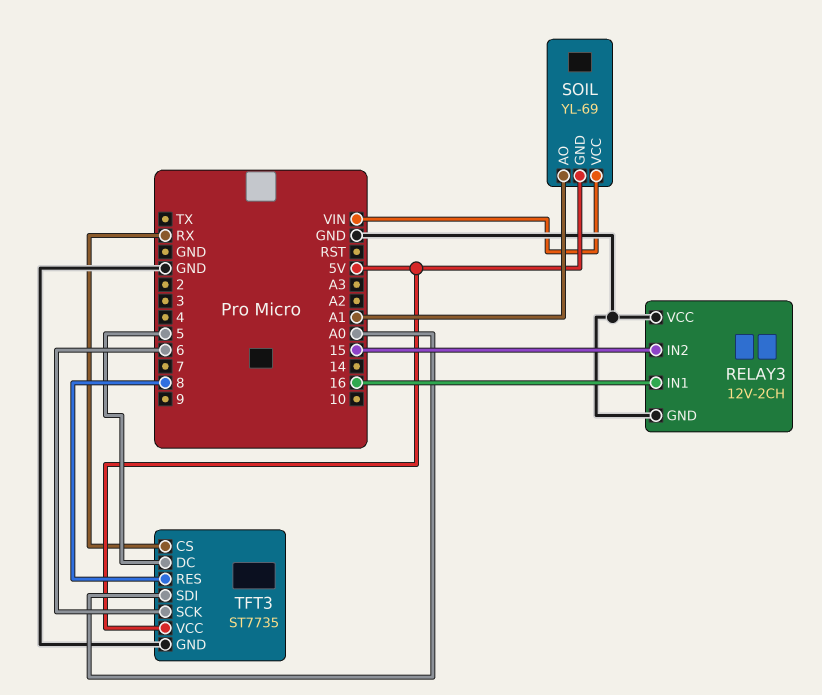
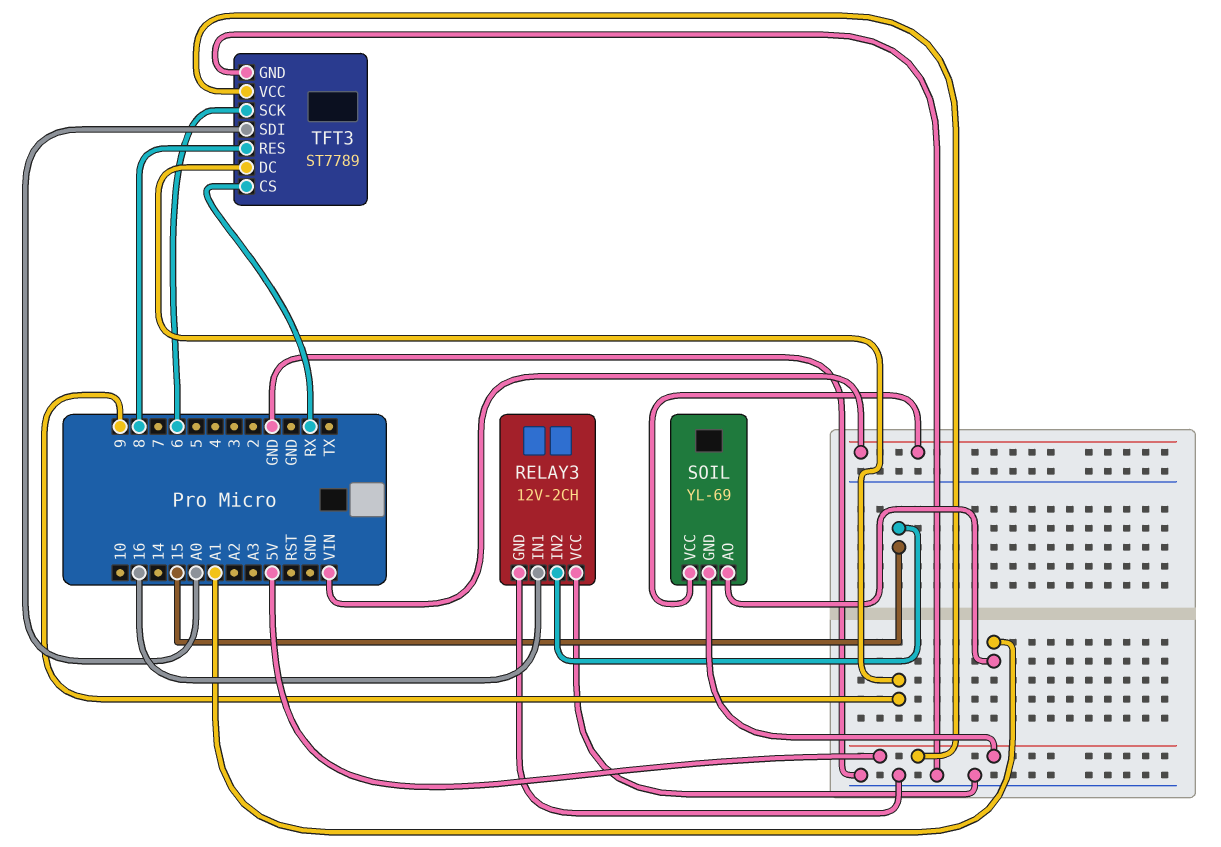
TFT3: ST7735 -> ST7789
TFT3 pin DC: 5 -> 9

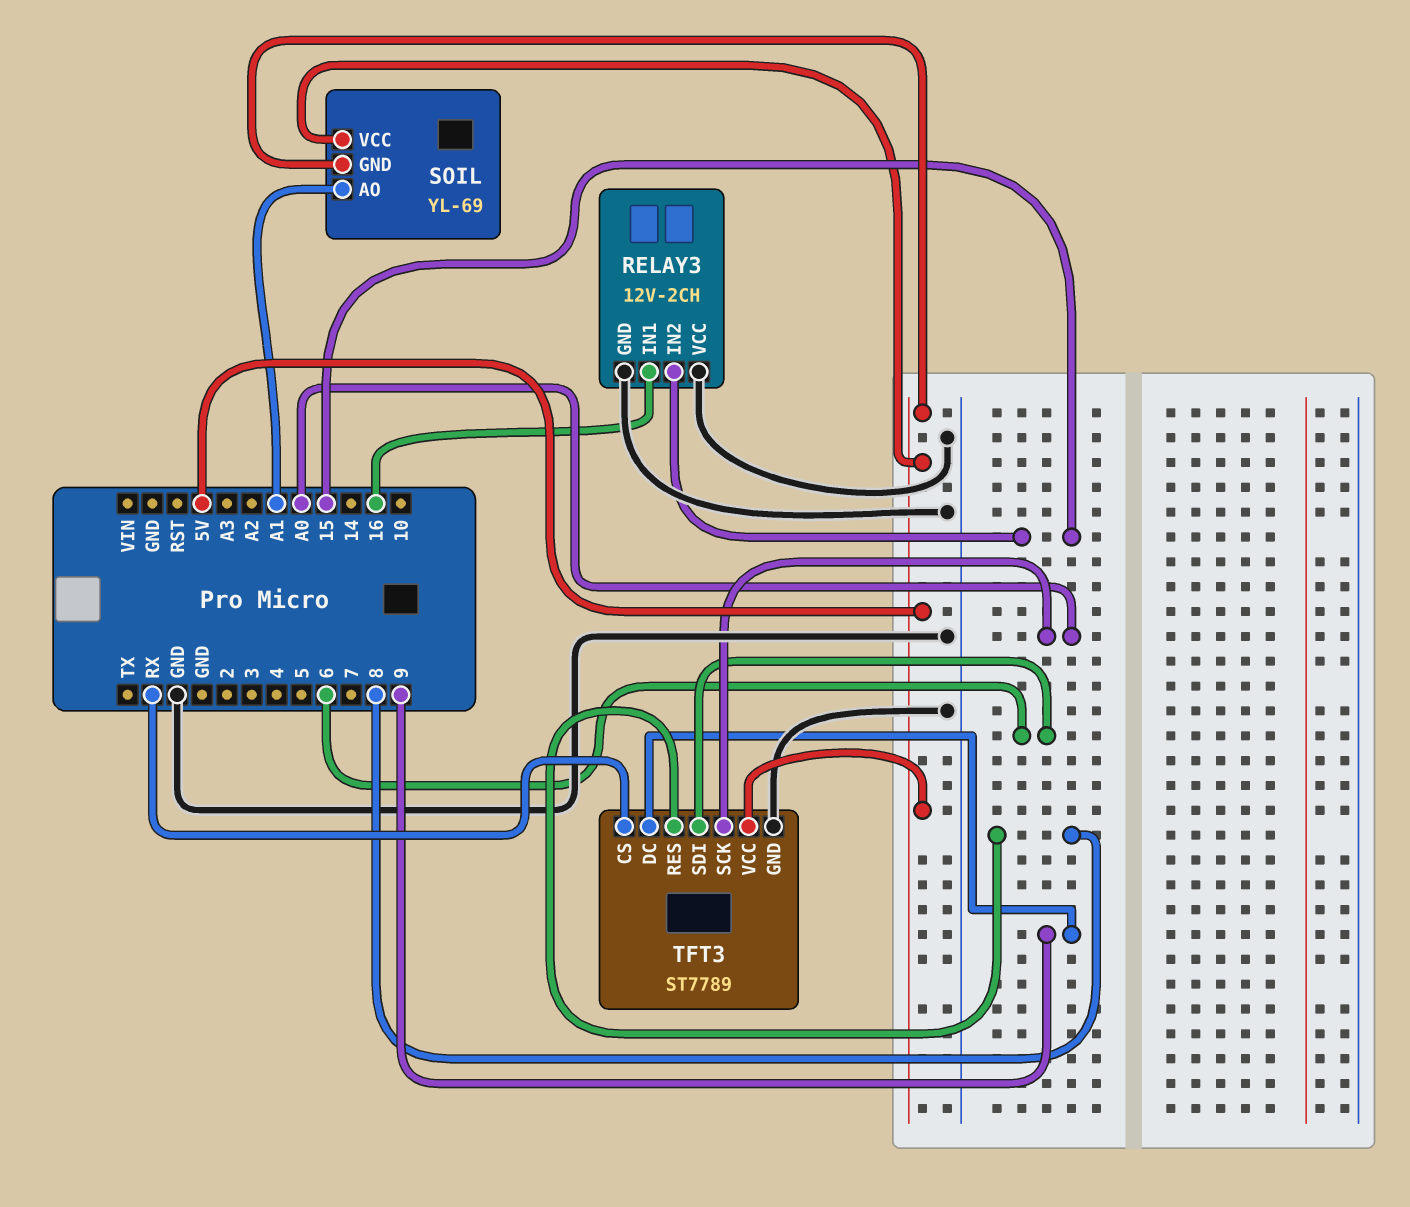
SOIL pin VCC: VIN -> 5V
TFT3 pin SCK: 6 -> A0
TFT3 pin SDI: A0 -> 6

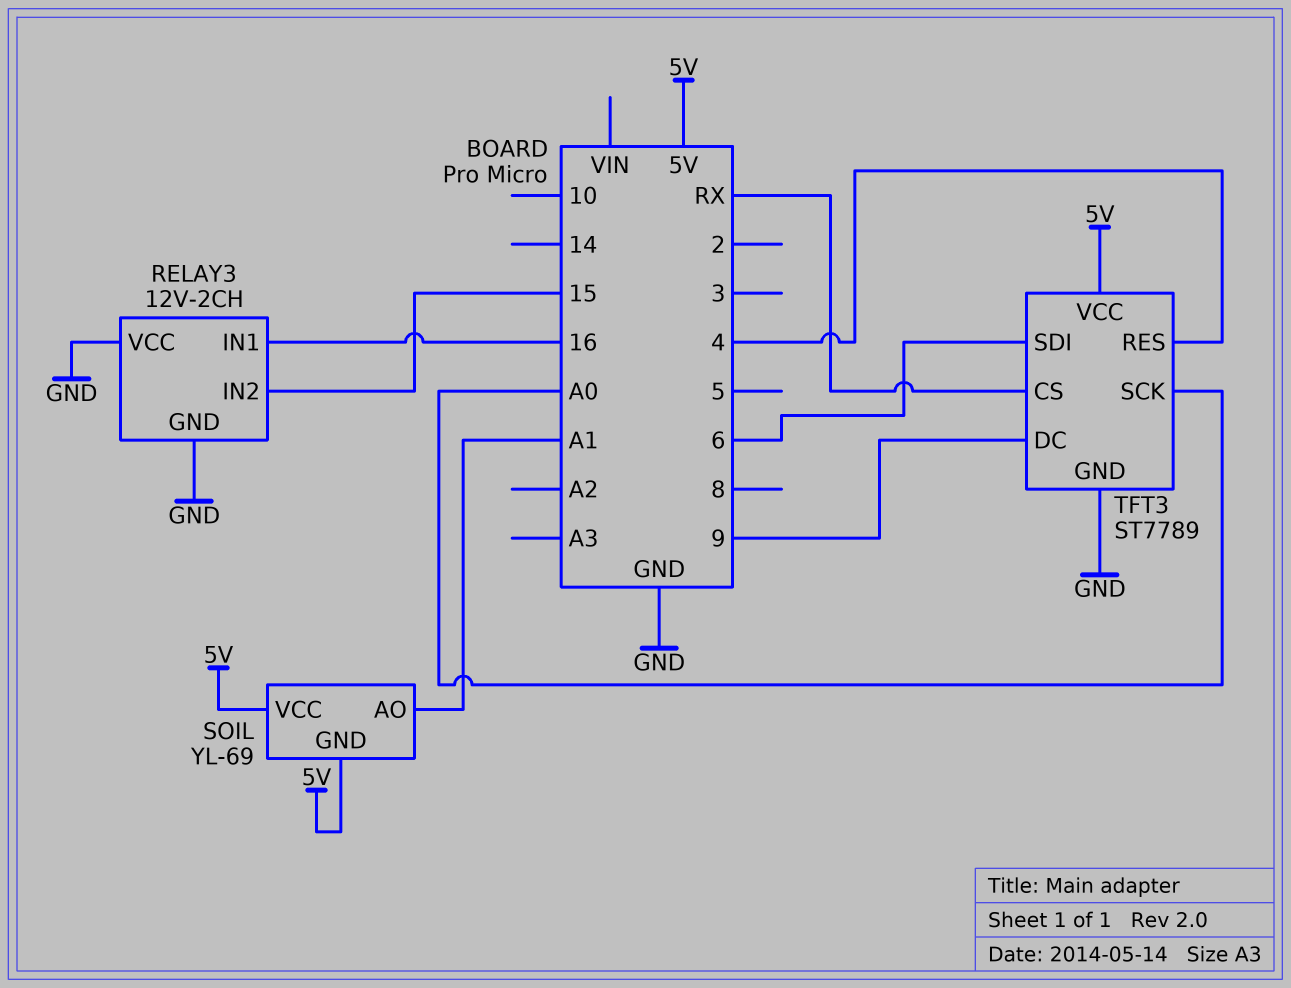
TFT3 pin RES: 8 -> 4

